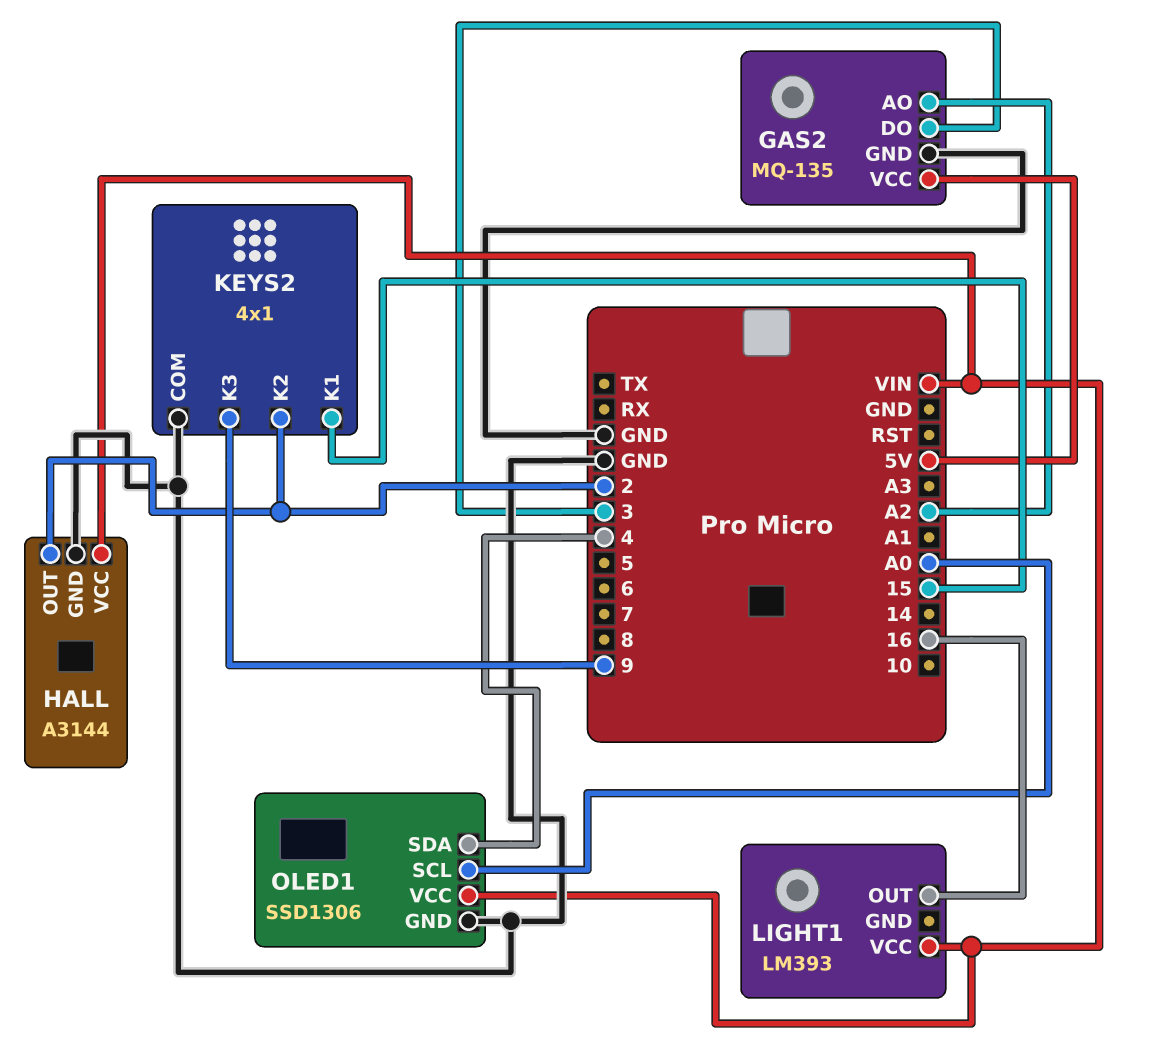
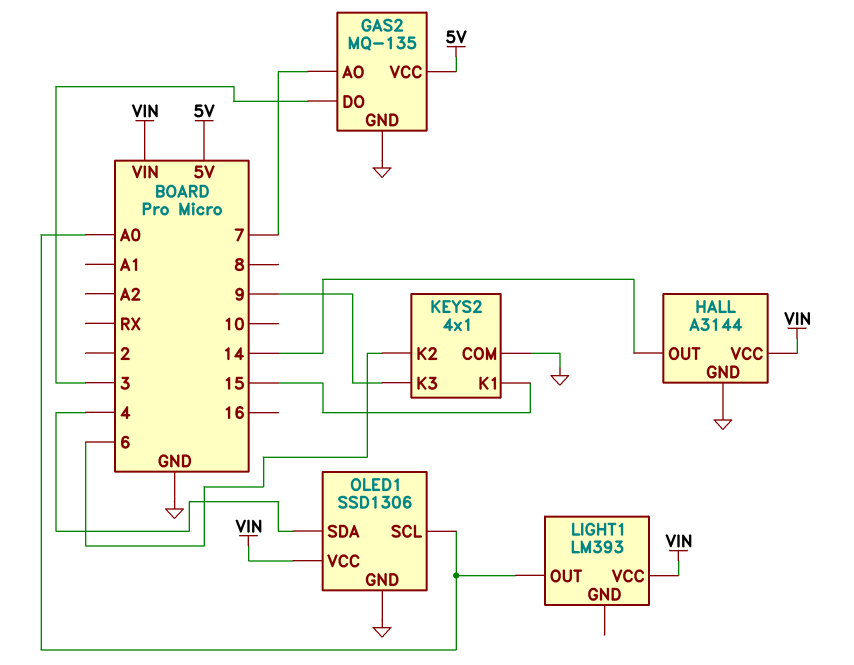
GAS2 pin AO: A2 -> 7
HALL pin OUT: 2 -> 14
KEYS2 pin K2: 2 -> 6
LIGHT1 pin OUT: 16 -> A0

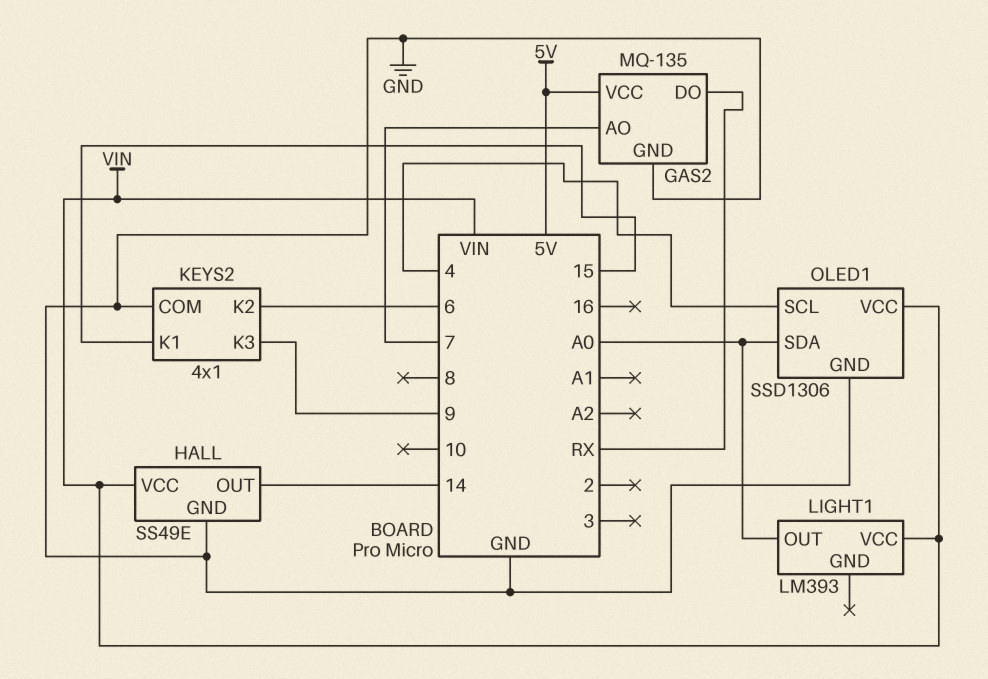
GAS2 pin DO: 3 -> RX
HALL: A3144 -> SS49E
OLED1 pin SCL: A0 -> 4
OLED1 pin SDA: 4 -> A0

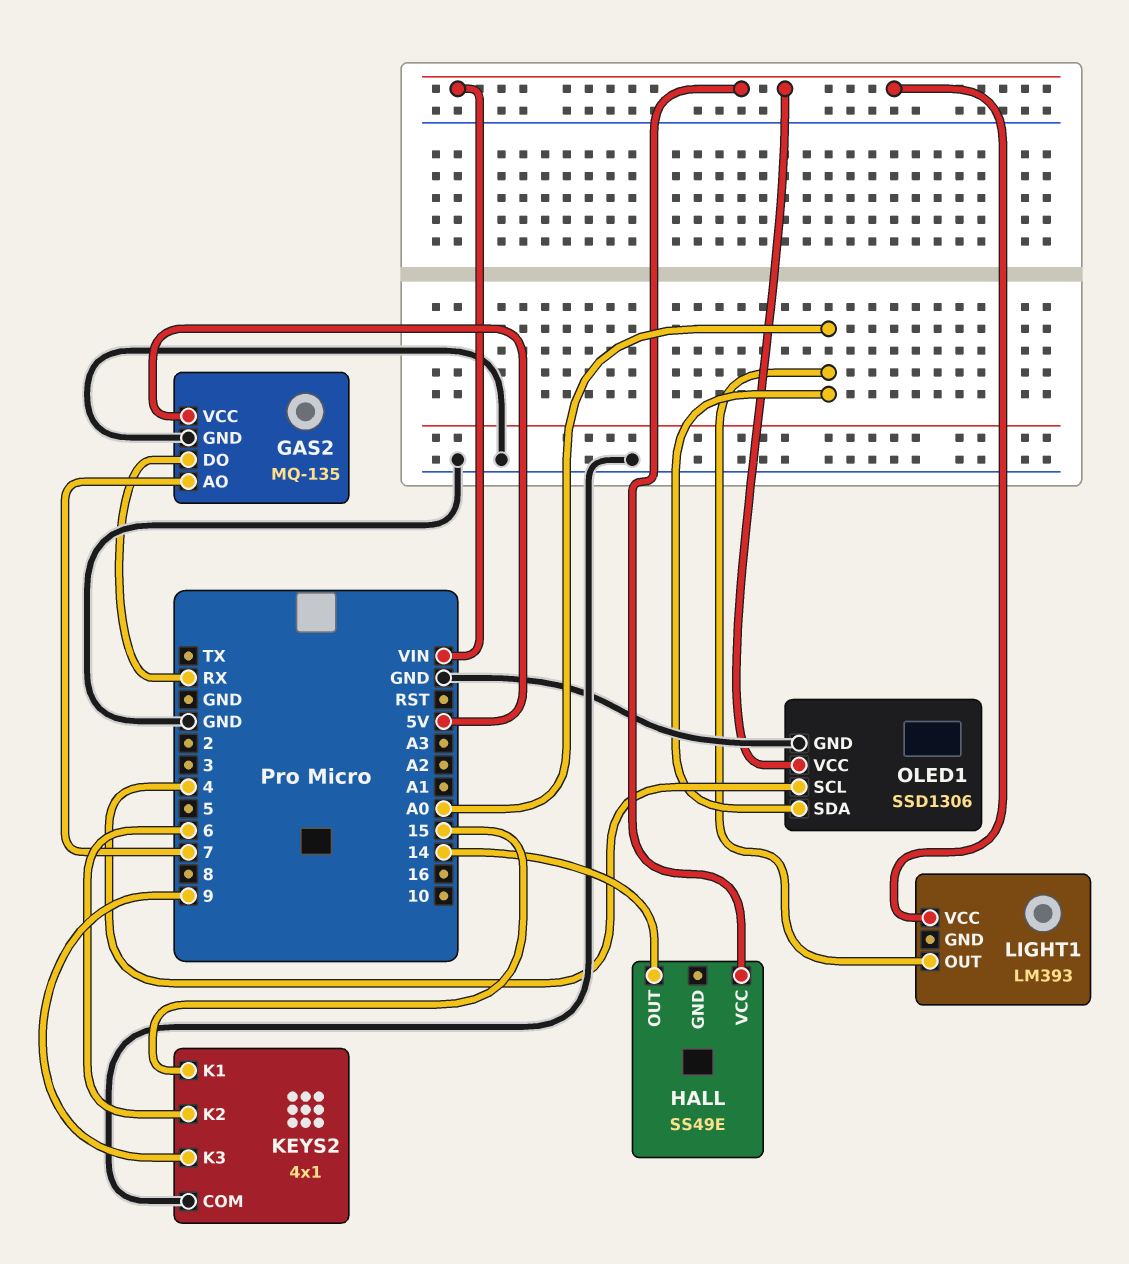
HALL pin GND: GND -> none

